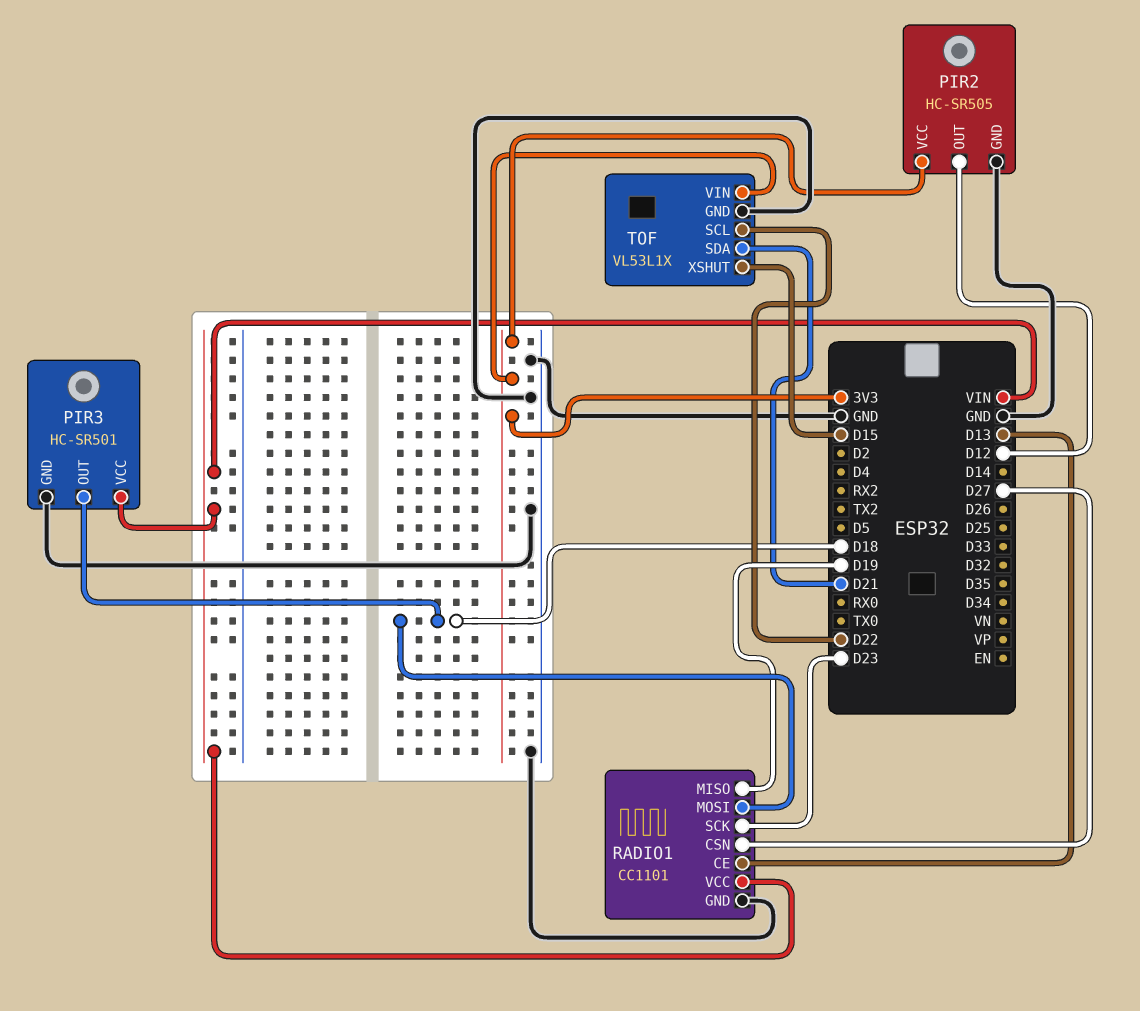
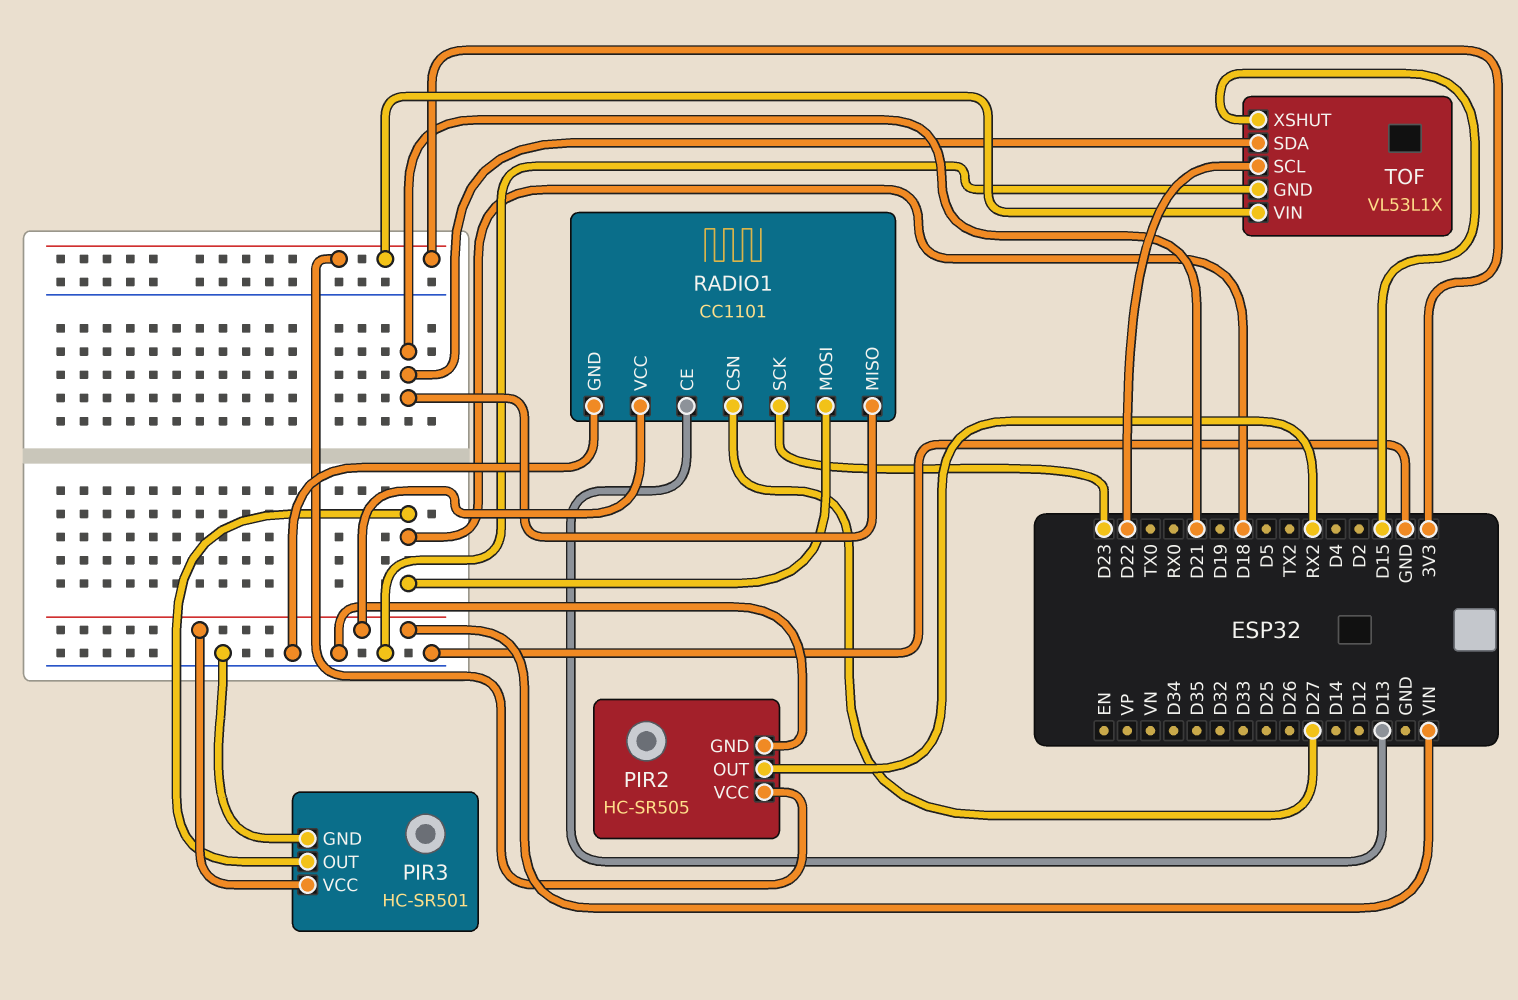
PIR2 pin OUT: D12 -> RX2
RADIO1 pin MISO: D19 -> D21

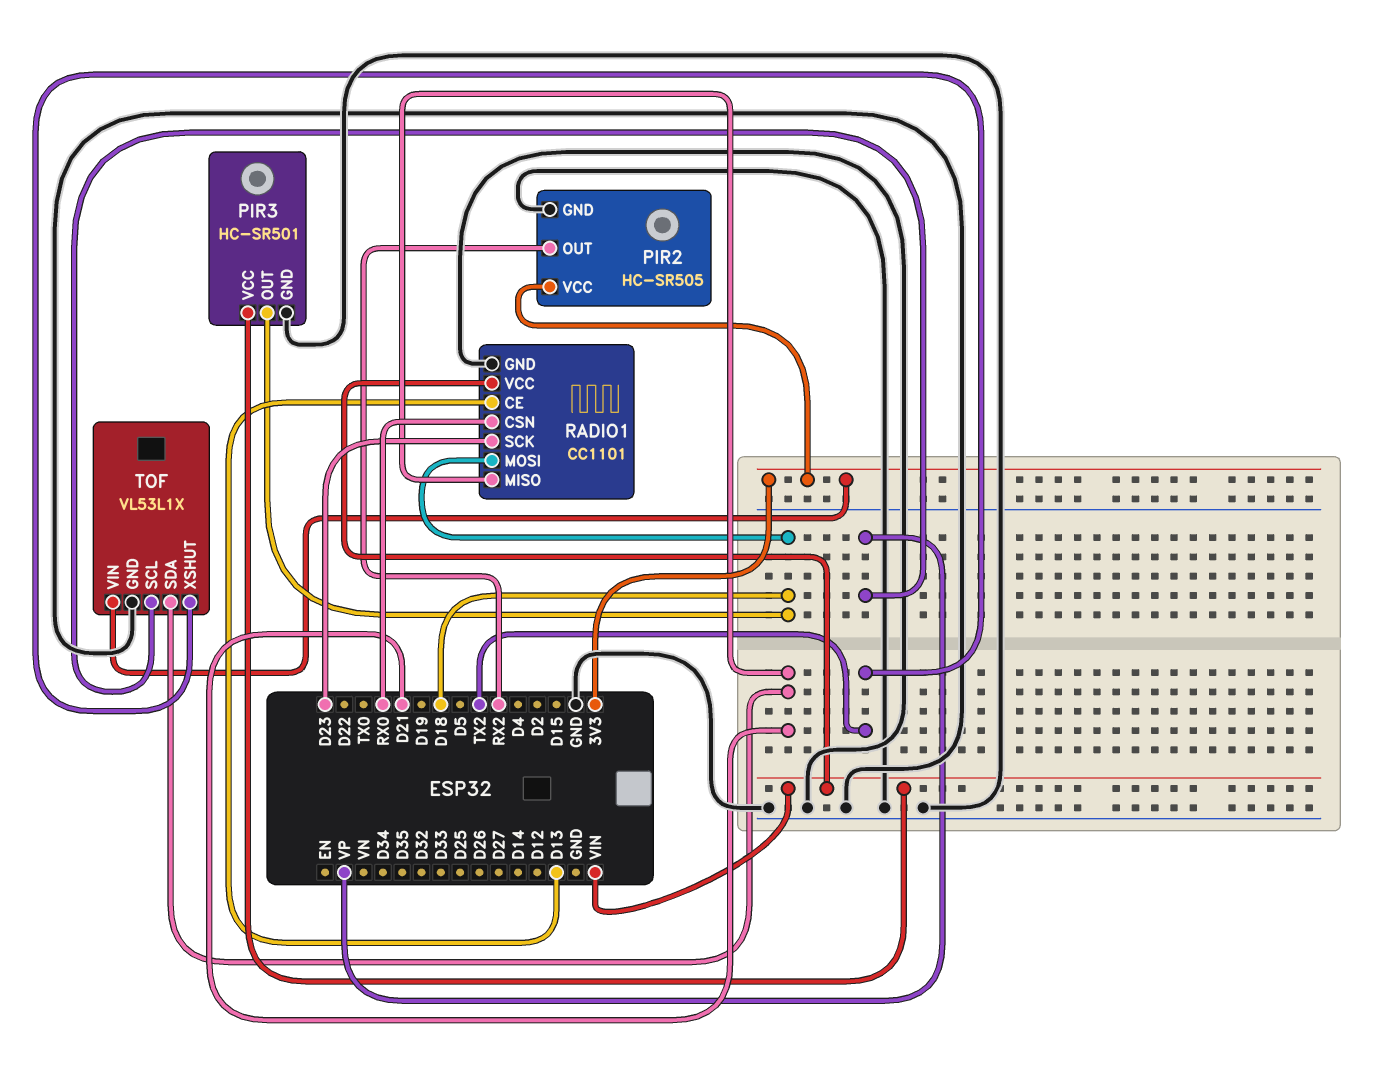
RADIO1 pin CSN: D27 -> RX0
TOF pin SCL: D22 -> VP
TOF pin XSHUT: D15 -> TX2

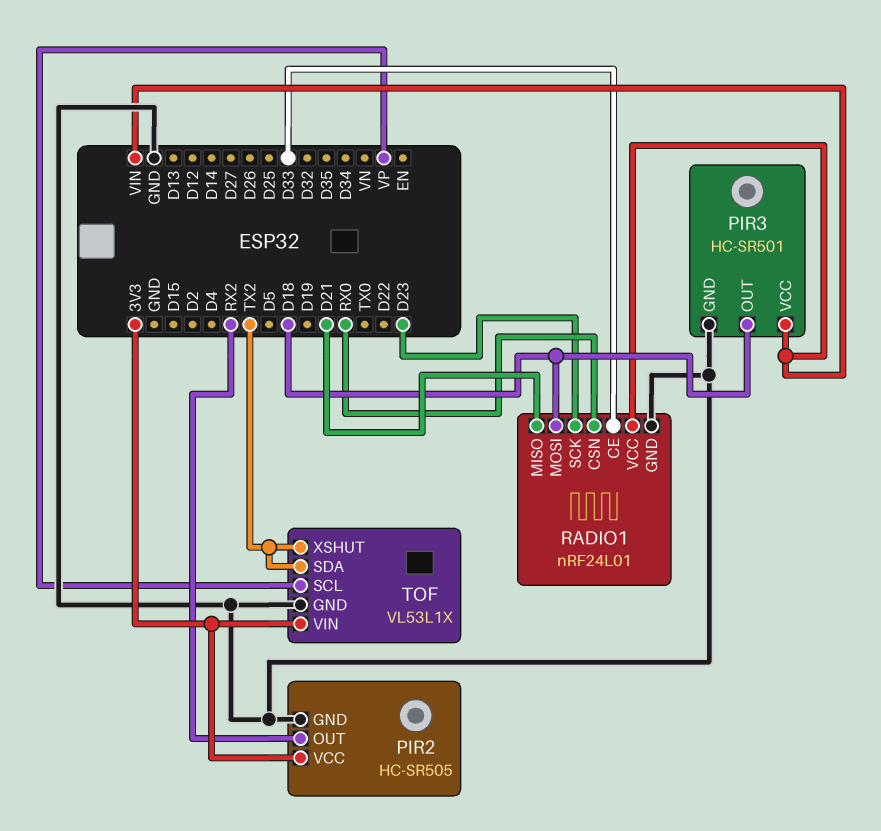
RADIO1: CC1101 -> nRF24L01
RADIO1 pin CE: D13 -> D33
TOF pin SDA: D21 -> TX2

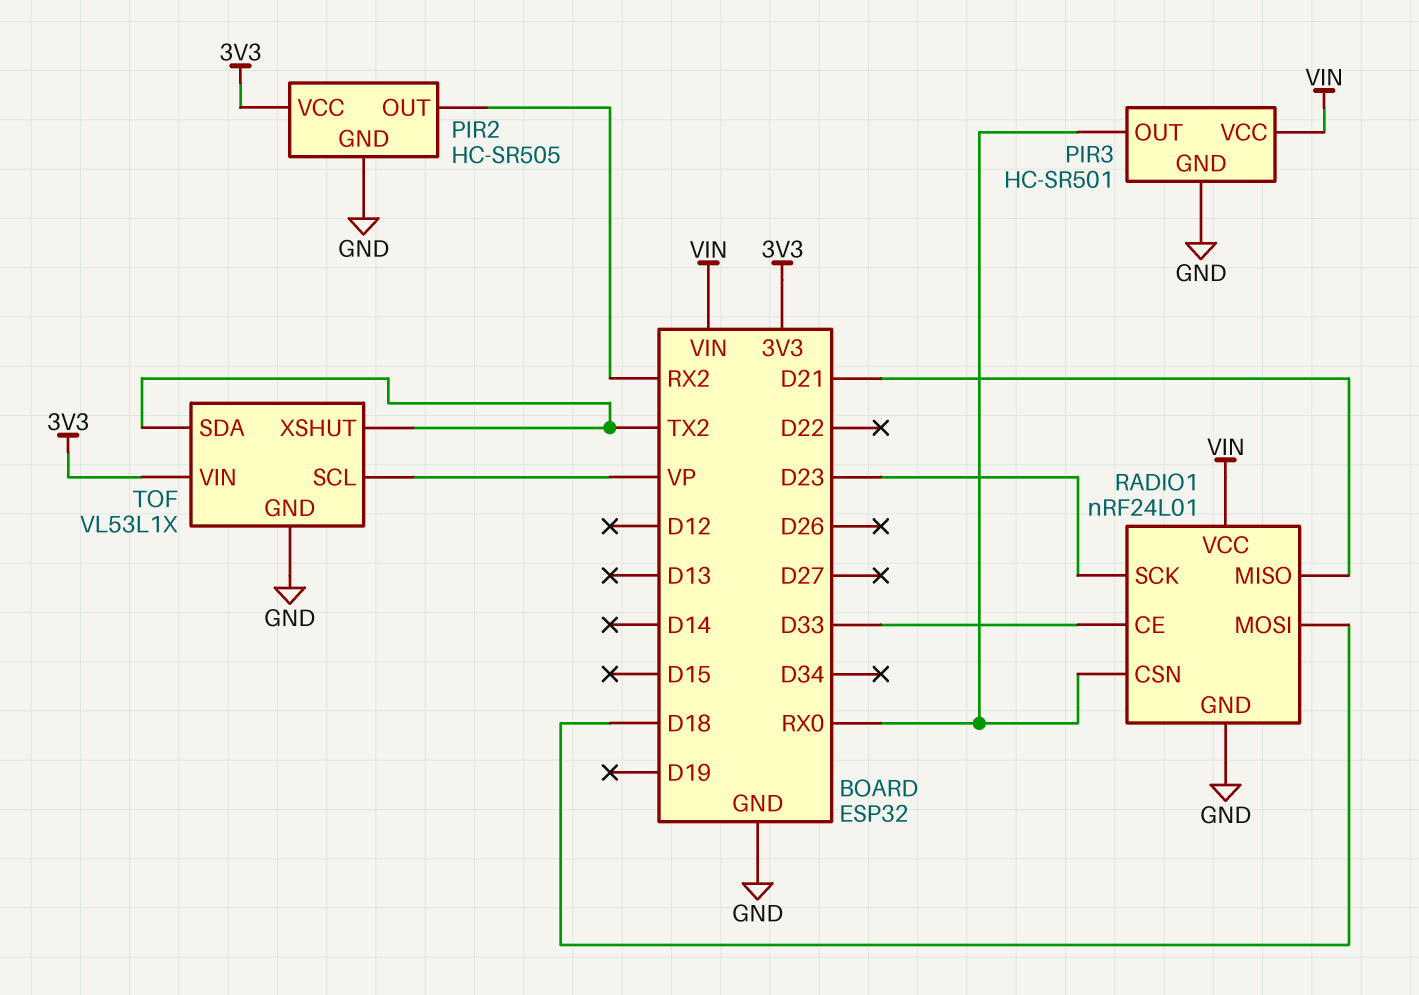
PIR3 pin OUT: D18 -> RX0

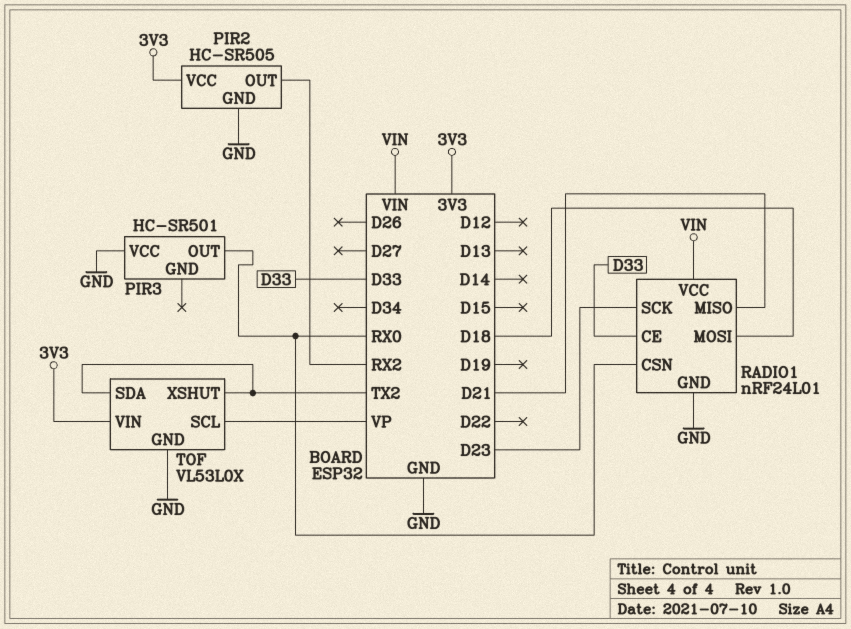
PIR3 pin GND: GND -> none
PIR3 pin VCC: VIN -> GND
TOF: VL53L1X -> VL53L0X

